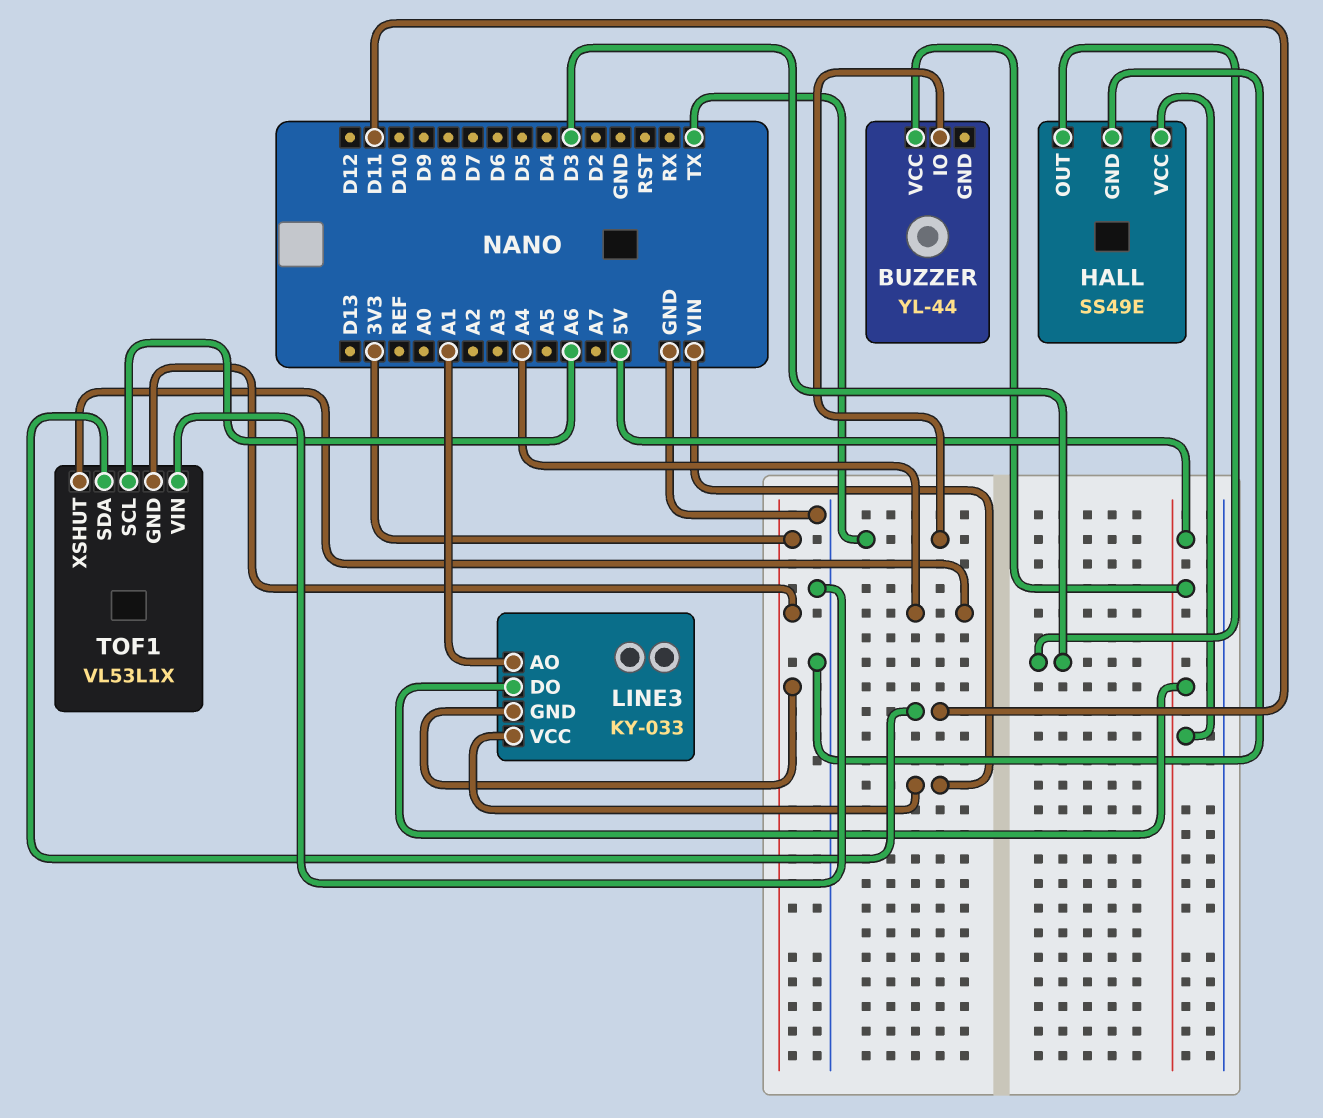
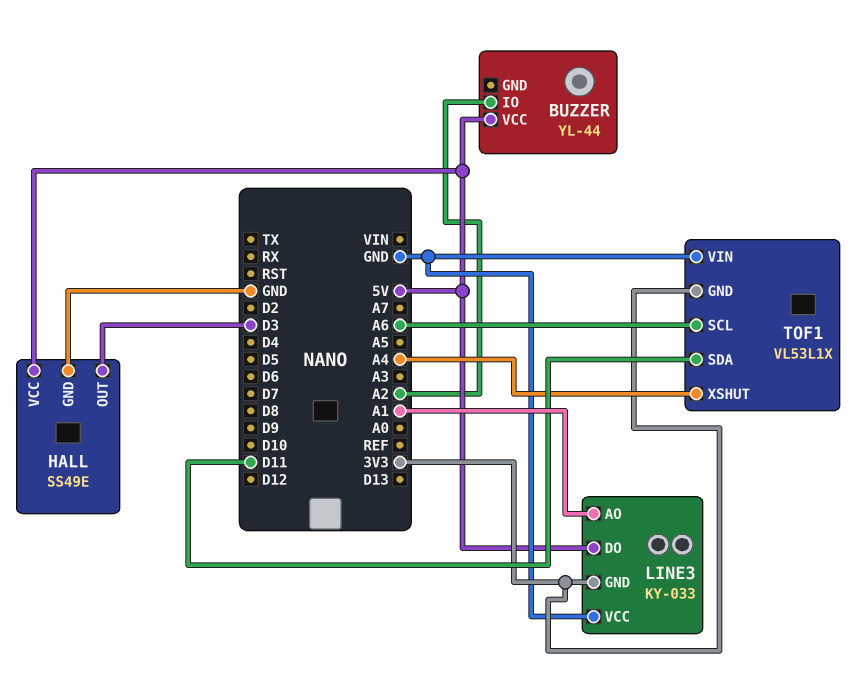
BUZZER pin IO: TX -> A2
LINE3 pin VCC: VIN -> GND

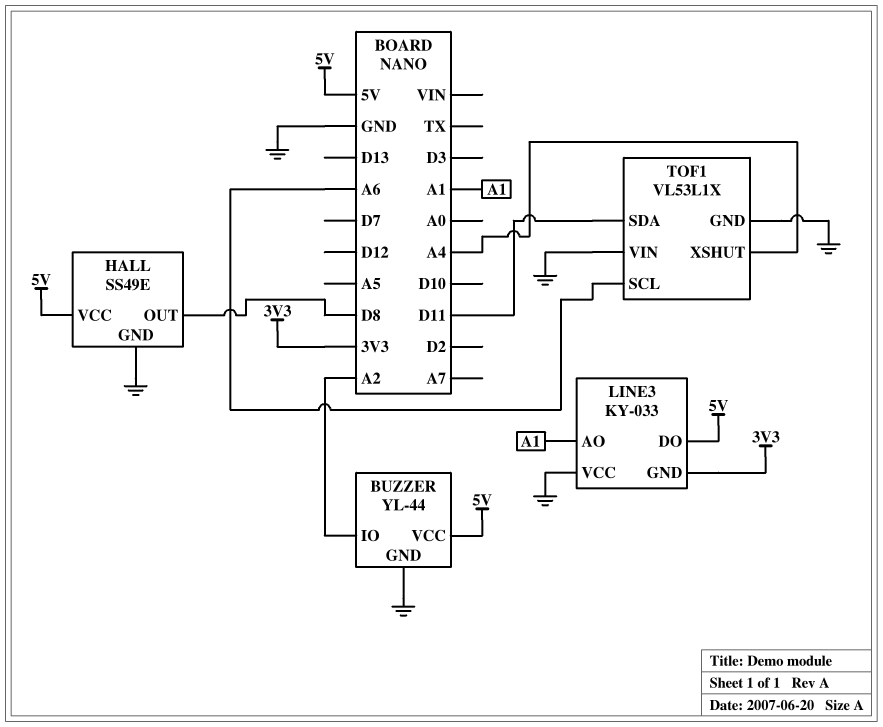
BUZZER pin GND: none -> GND
HALL pin OUT: D3 -> D8
TOF1 pin GND: 3V3 -> GND

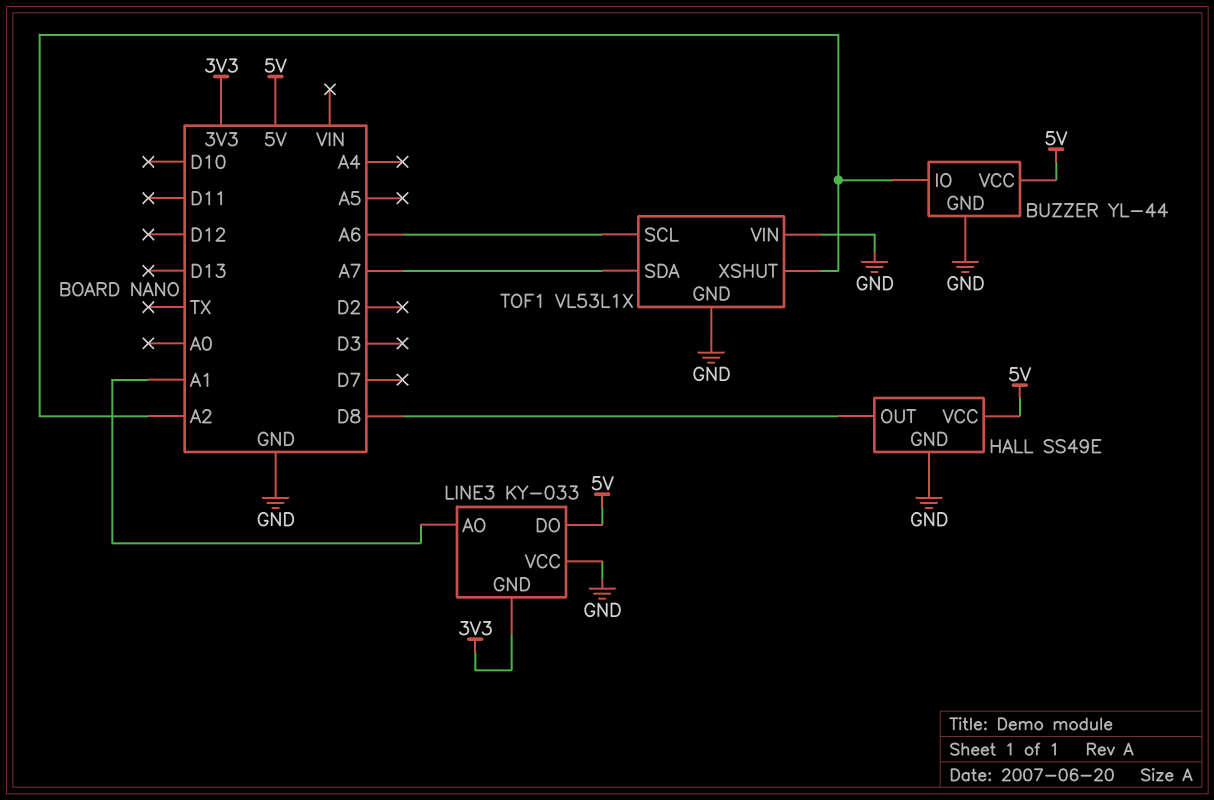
TOF1 pin SDA: D11 -> A7
TOF1 pin XSHUT: A4 -> A2

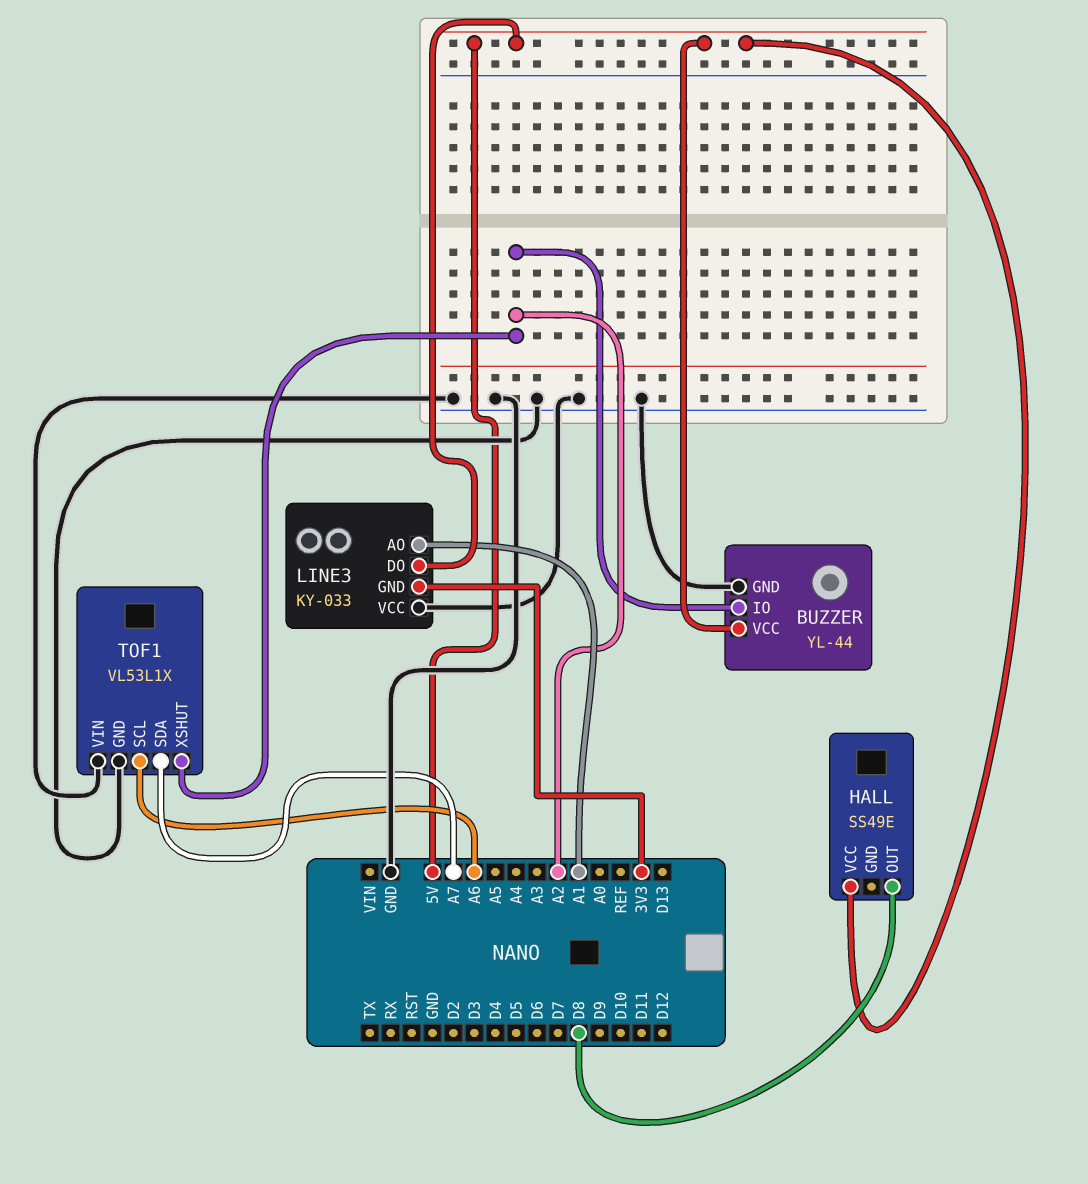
HALL pin GND: GND -> none

